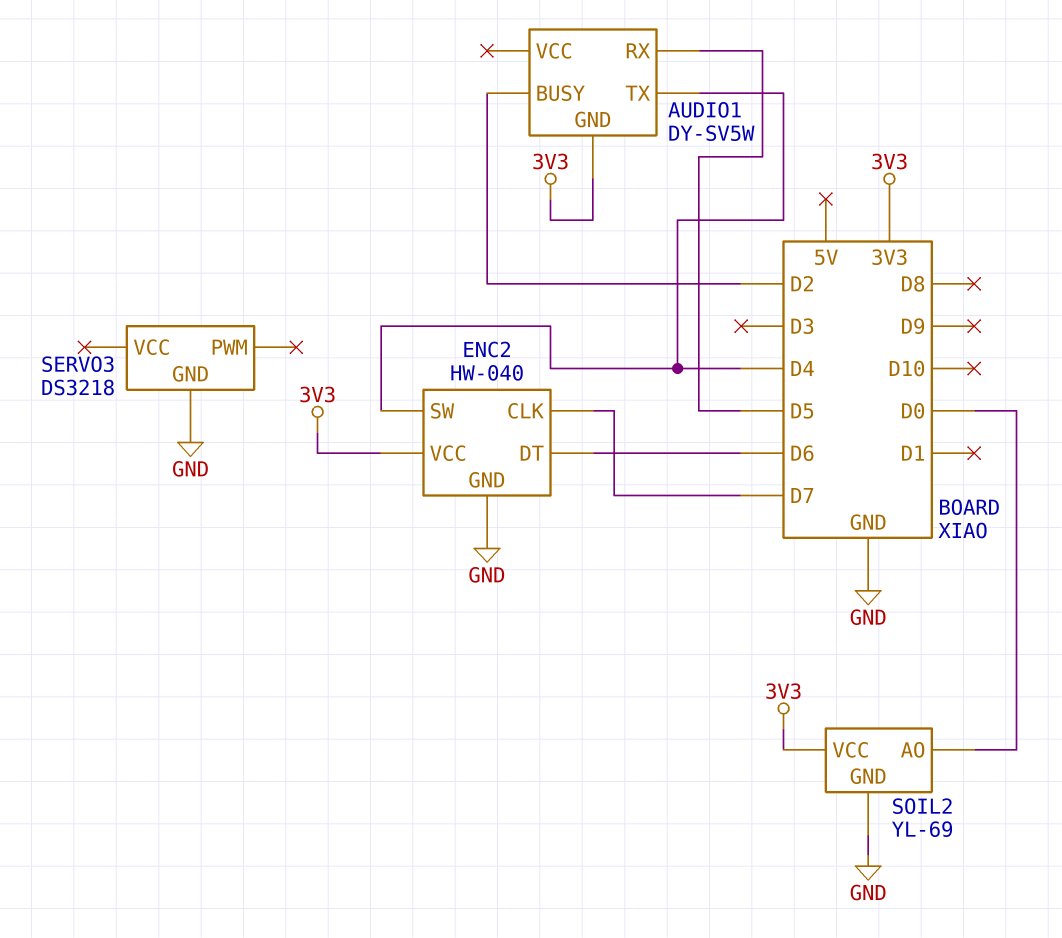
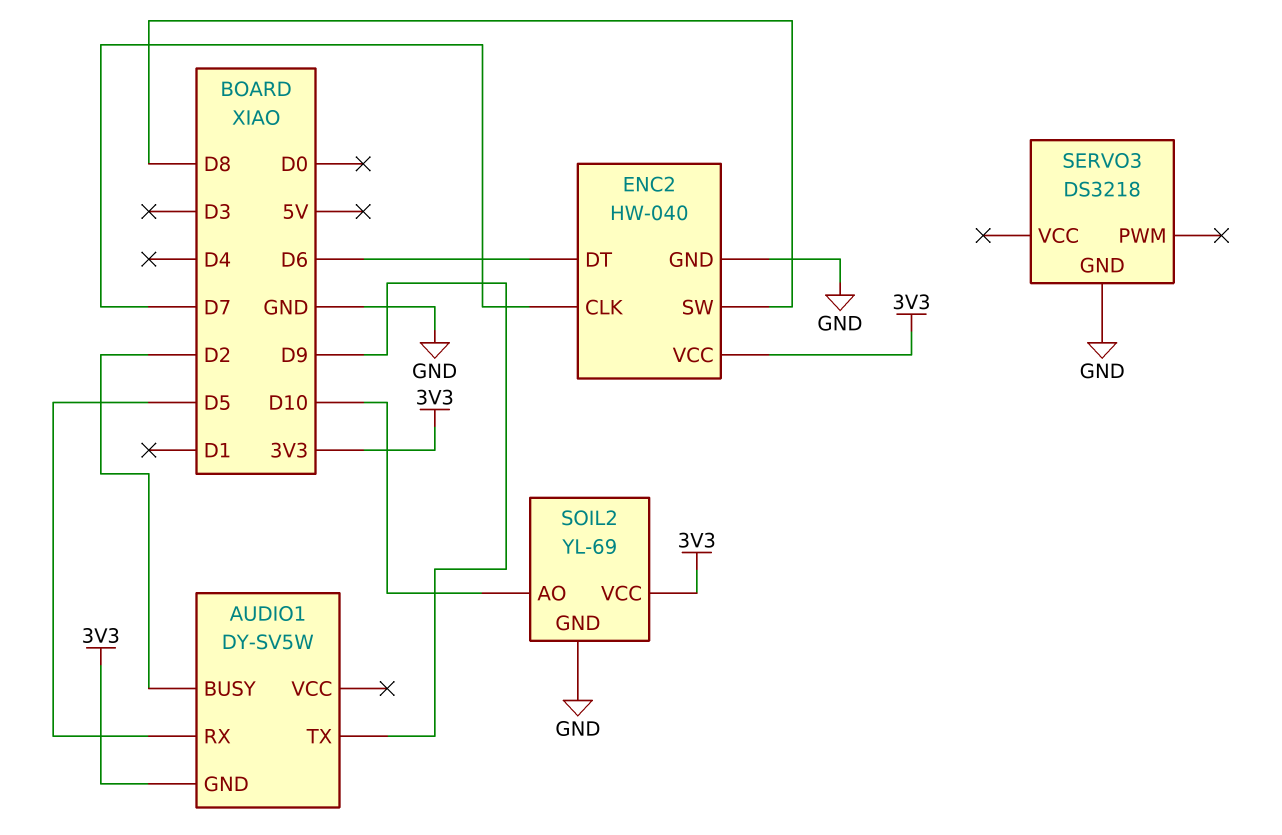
AUDIO1 pin TX: D4 -> D9
ENC2 pin SW: D4 -> D8
SOIL2 pin AO: D0 -> D10

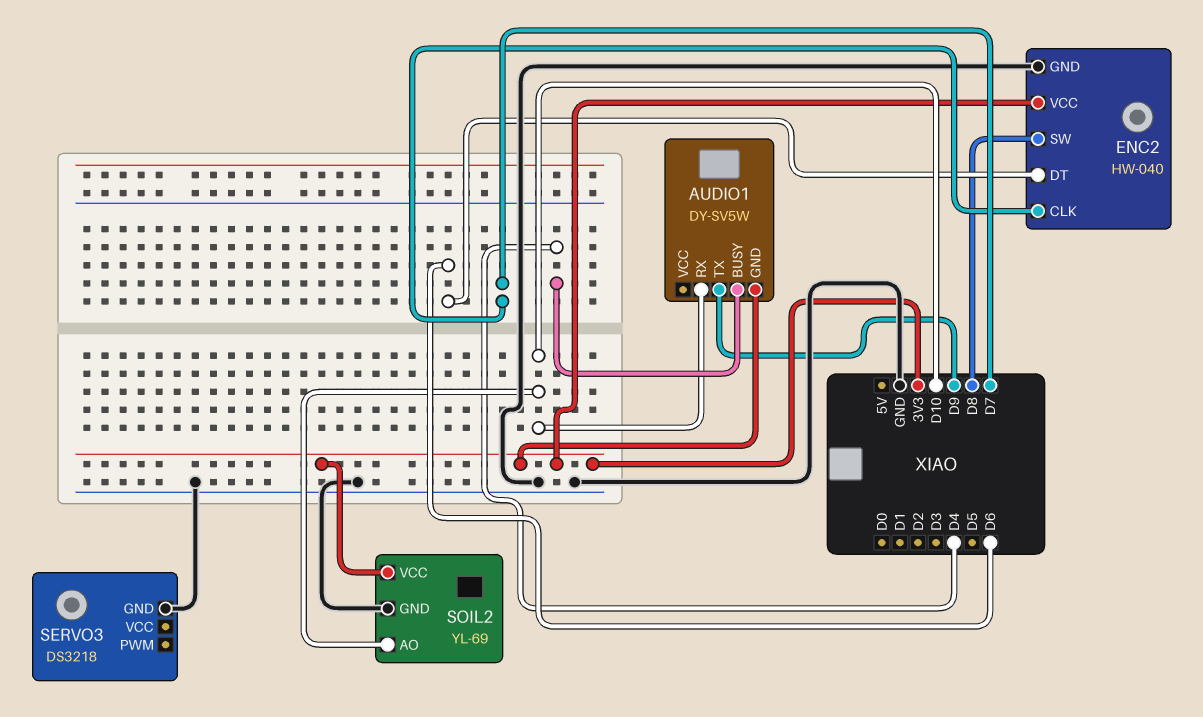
AUDIO1 pin BUSY: D2 -> D4
AUDIO1 pin RX: D5 -> D10

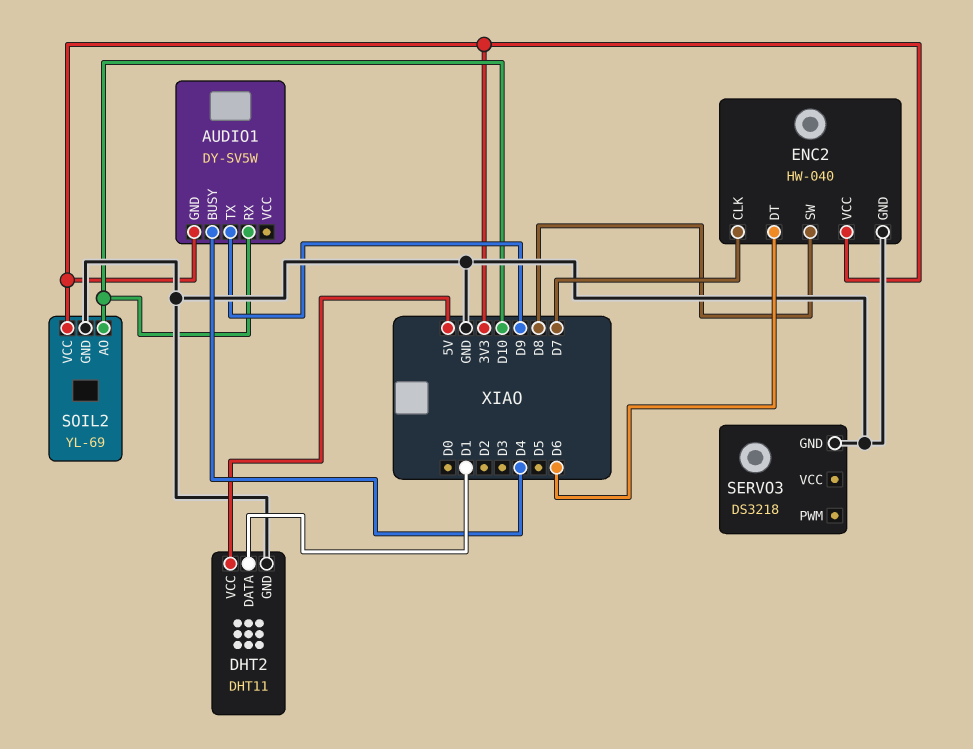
DHT2: none -> DHT11
DHT2 pin DATA: none -> D1
DHT2 pin GND: none -> GND
DHT2 pin VCC: none -> 5V

